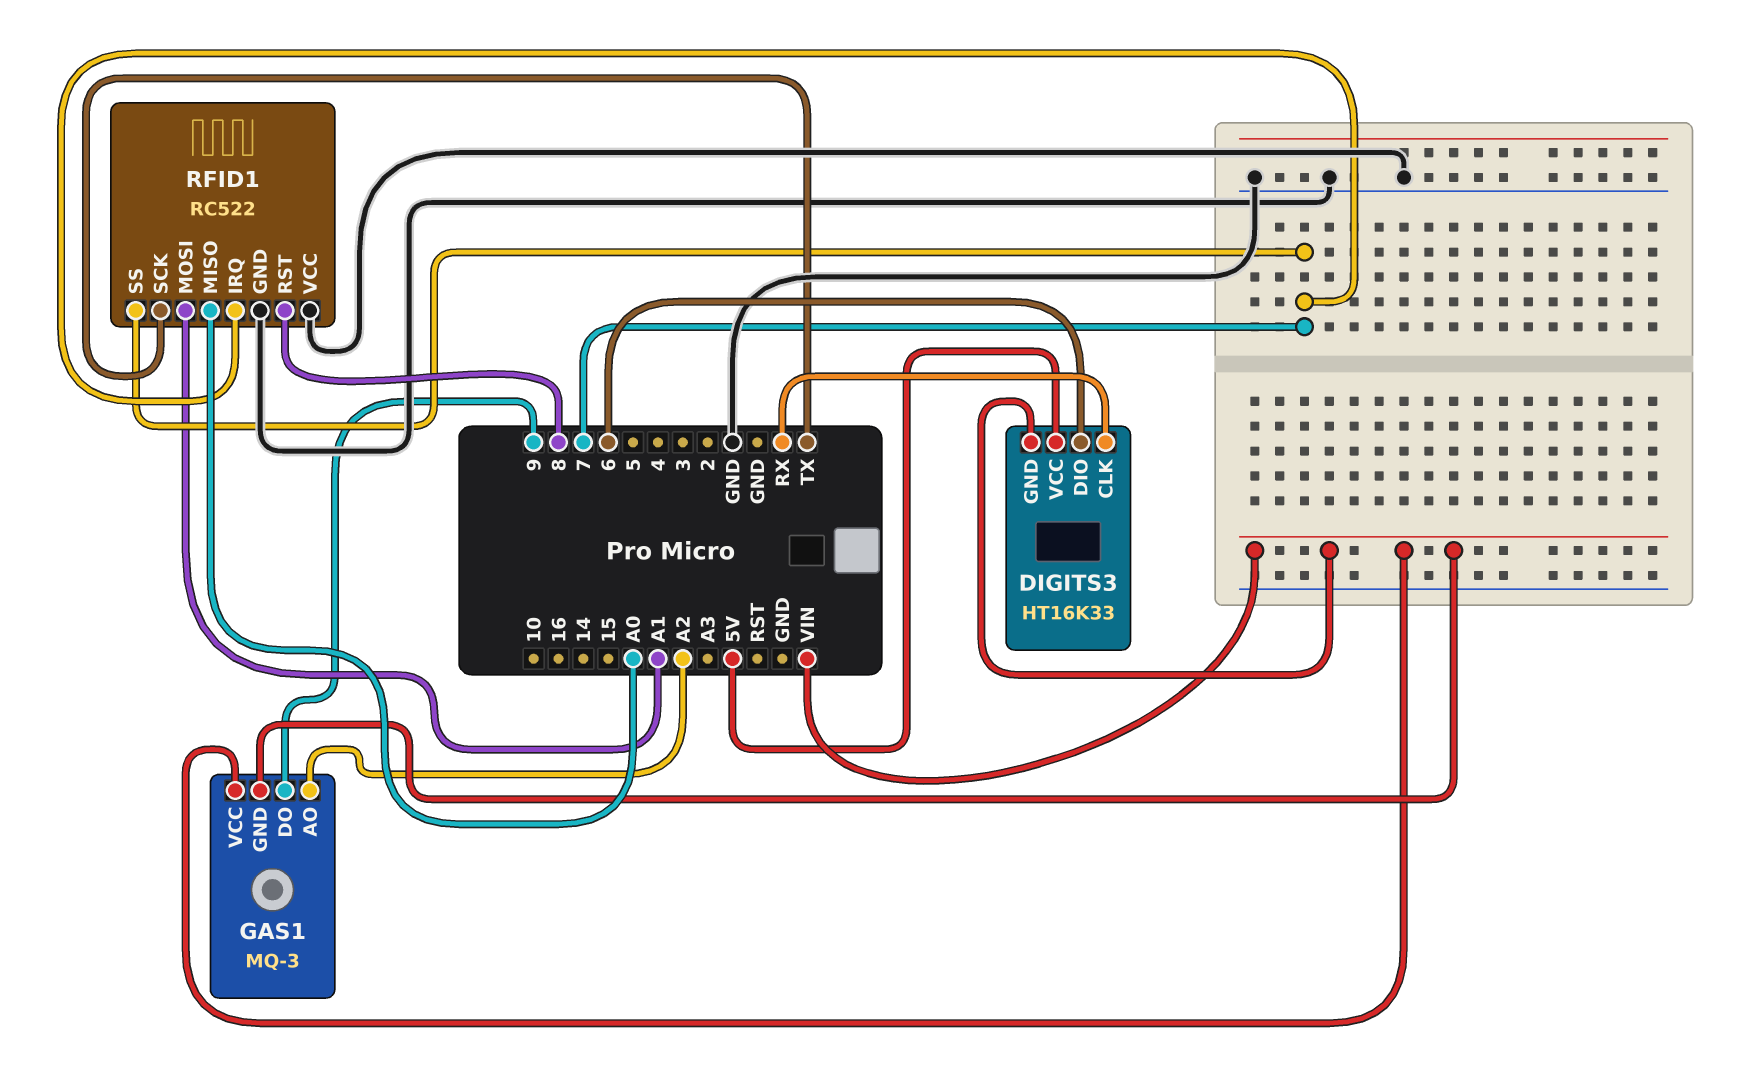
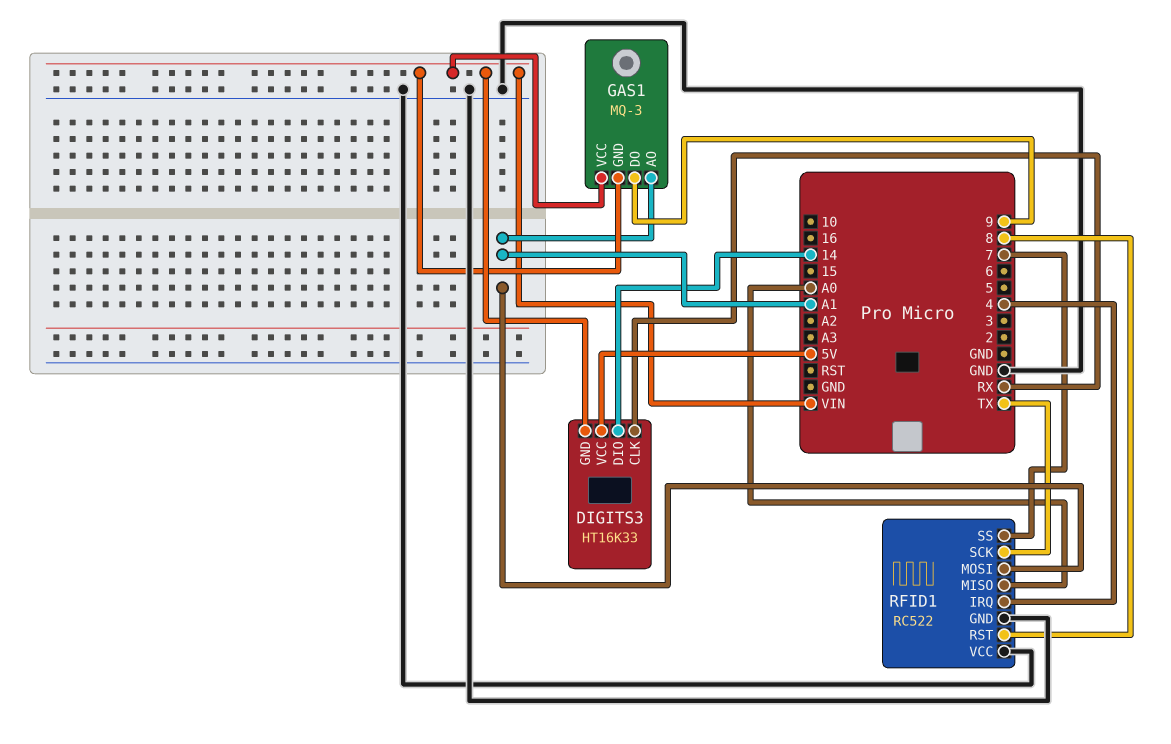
DIGITS3 pin DIO: 6 -> 14
GAS1 pin AO: A2 -> A1
RFID1 pin IRQ: 7 -> 4

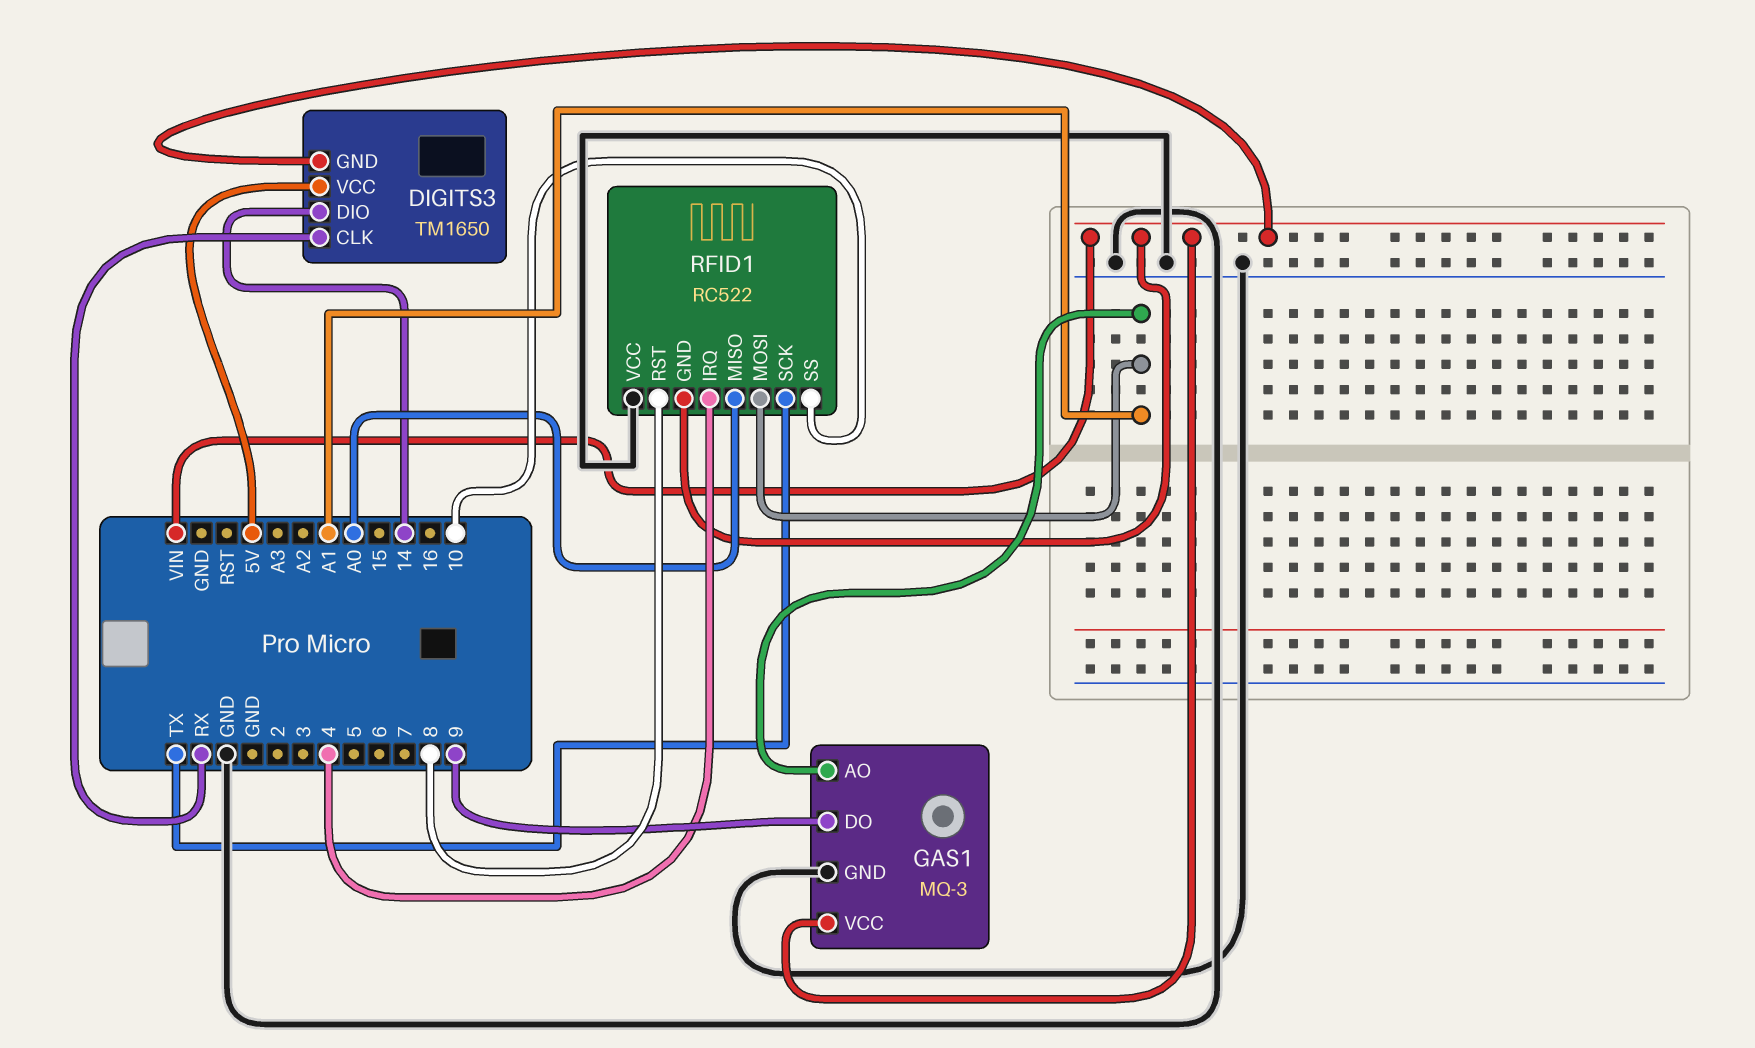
DIGITS3: HT16K33 -> TM1650
GAS1 pin GND: VIN -> GND
RFID1 pin GND: GND -> VIN
RFID1 pin SS: 7 -> 10

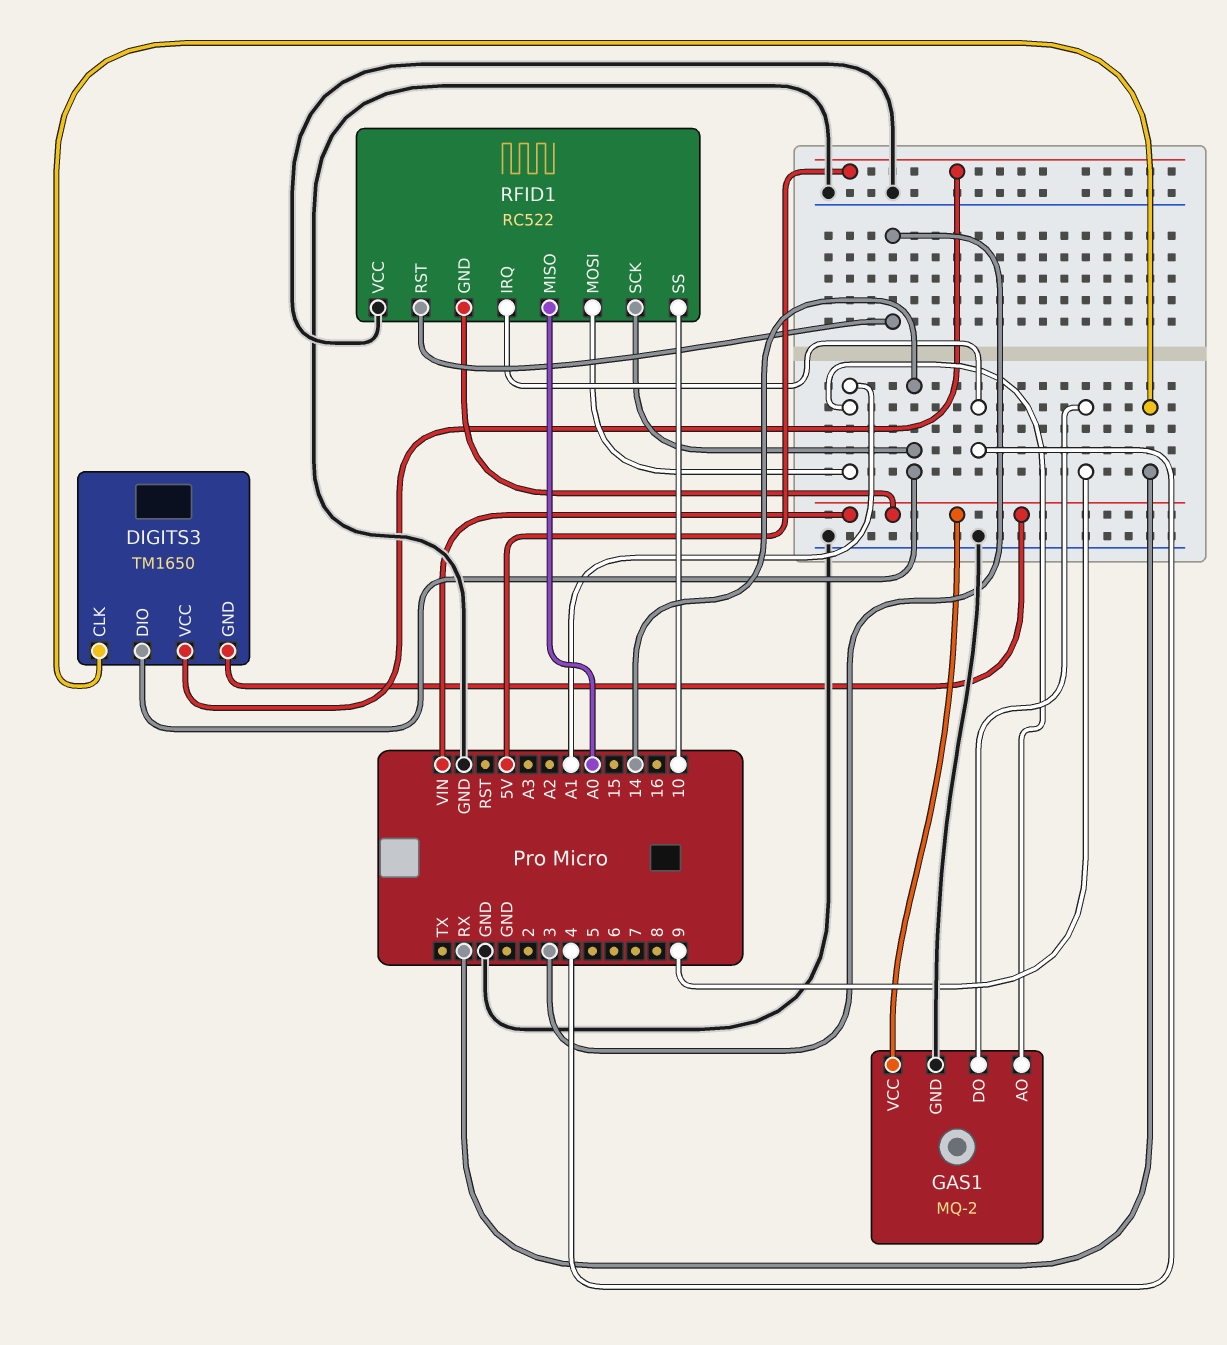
GAS1: MQ-3 -> MQ-2
RFID1 pin RST: 8 -> 3
RFID1 pin SCK: TX -> 14

